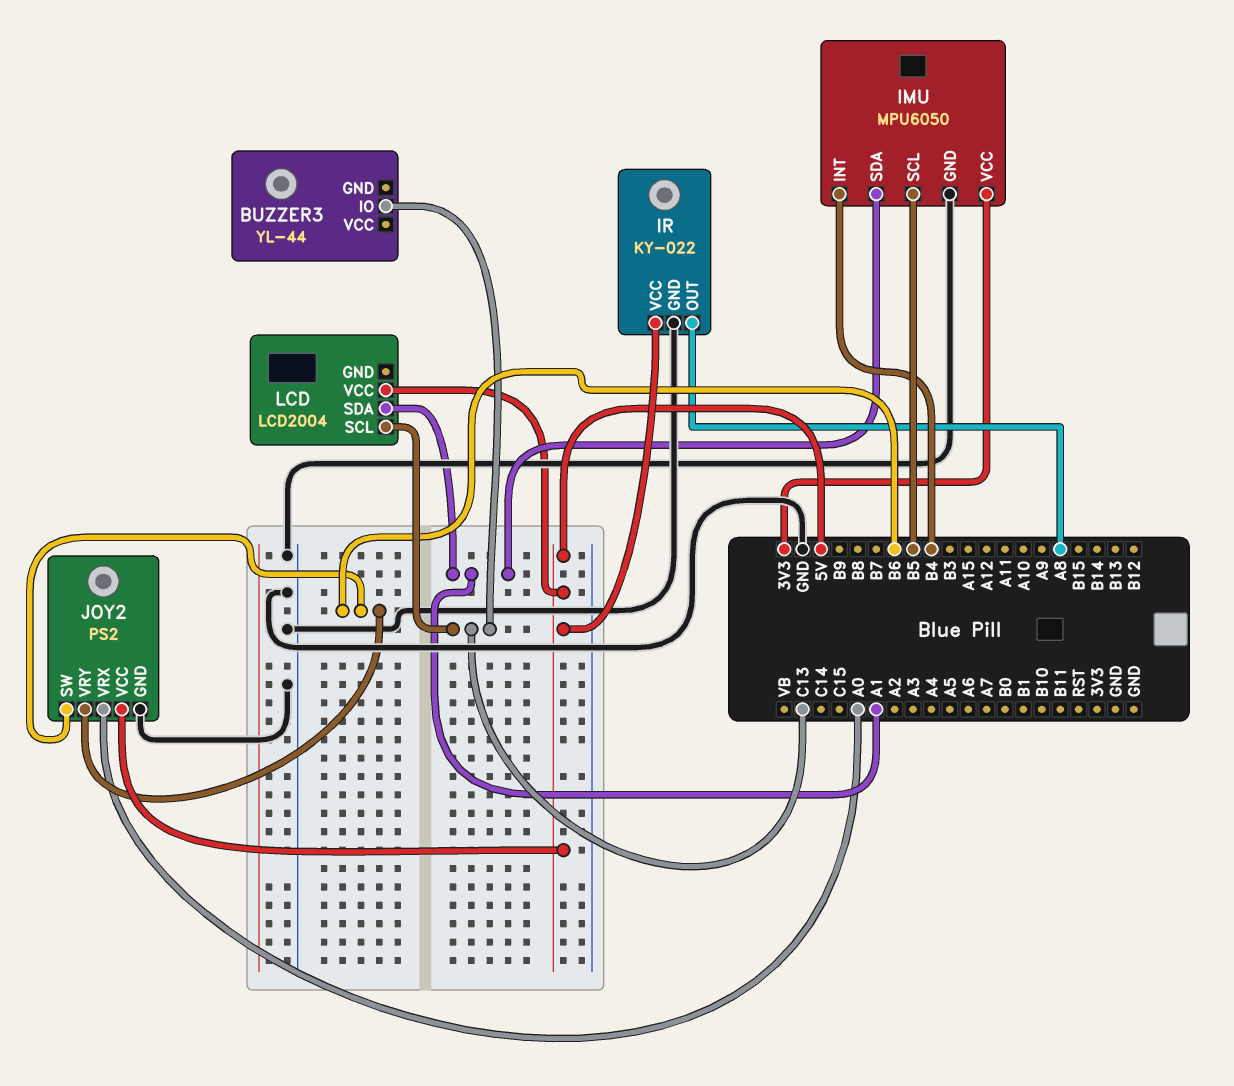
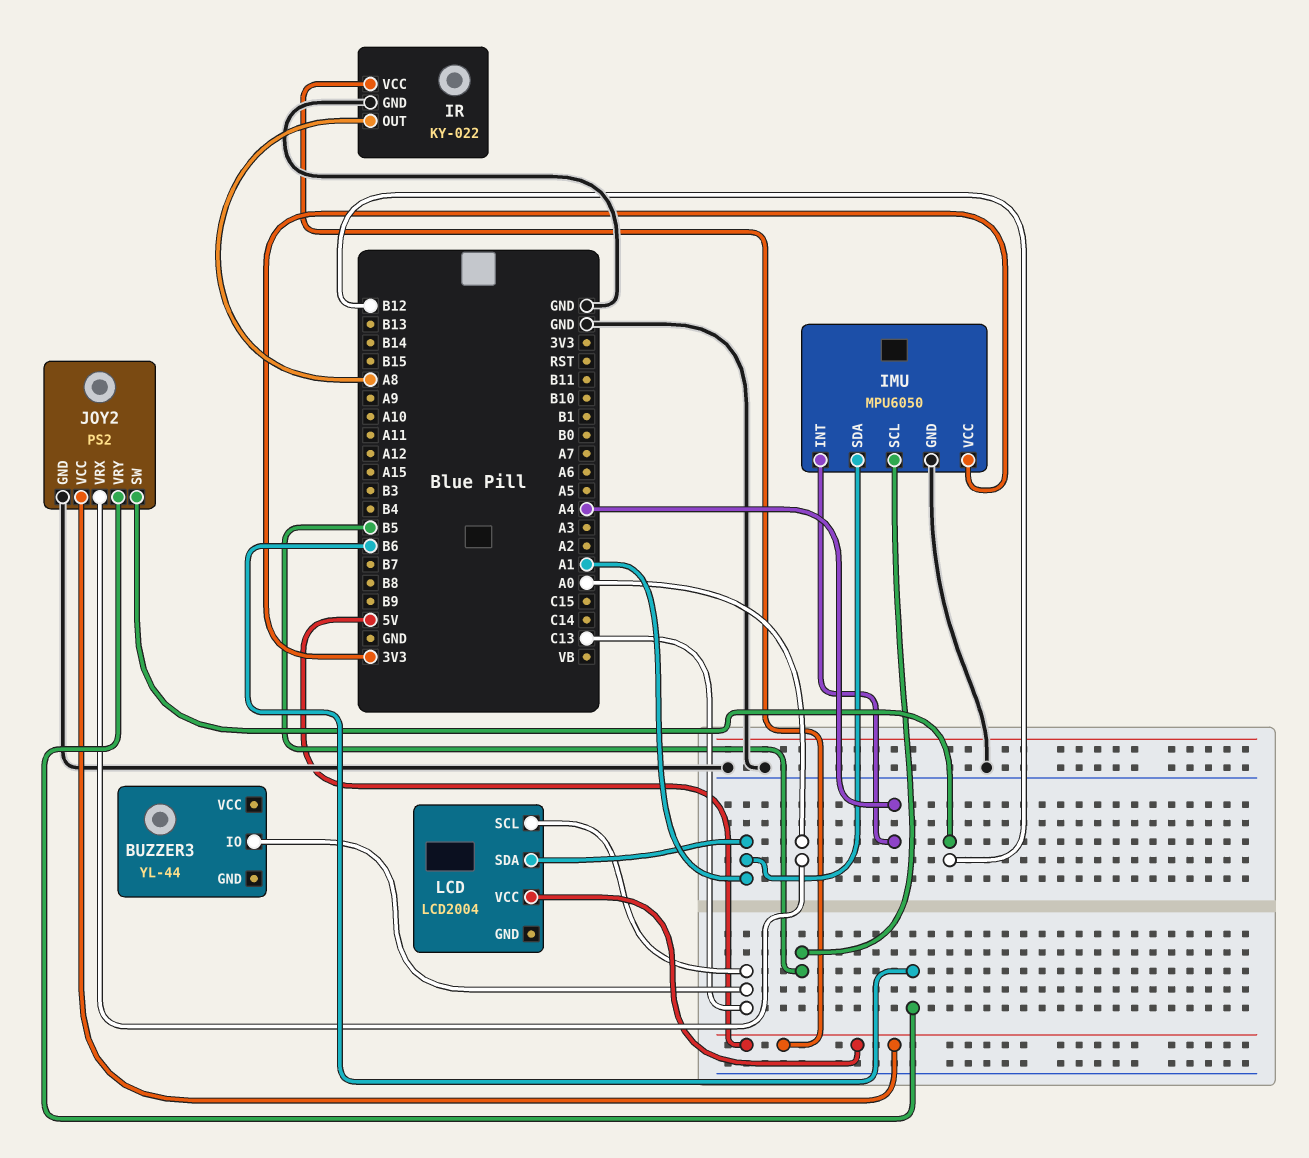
IMU pin INT: B4 -> A4
JOY2 pin SW: B6 -> B12

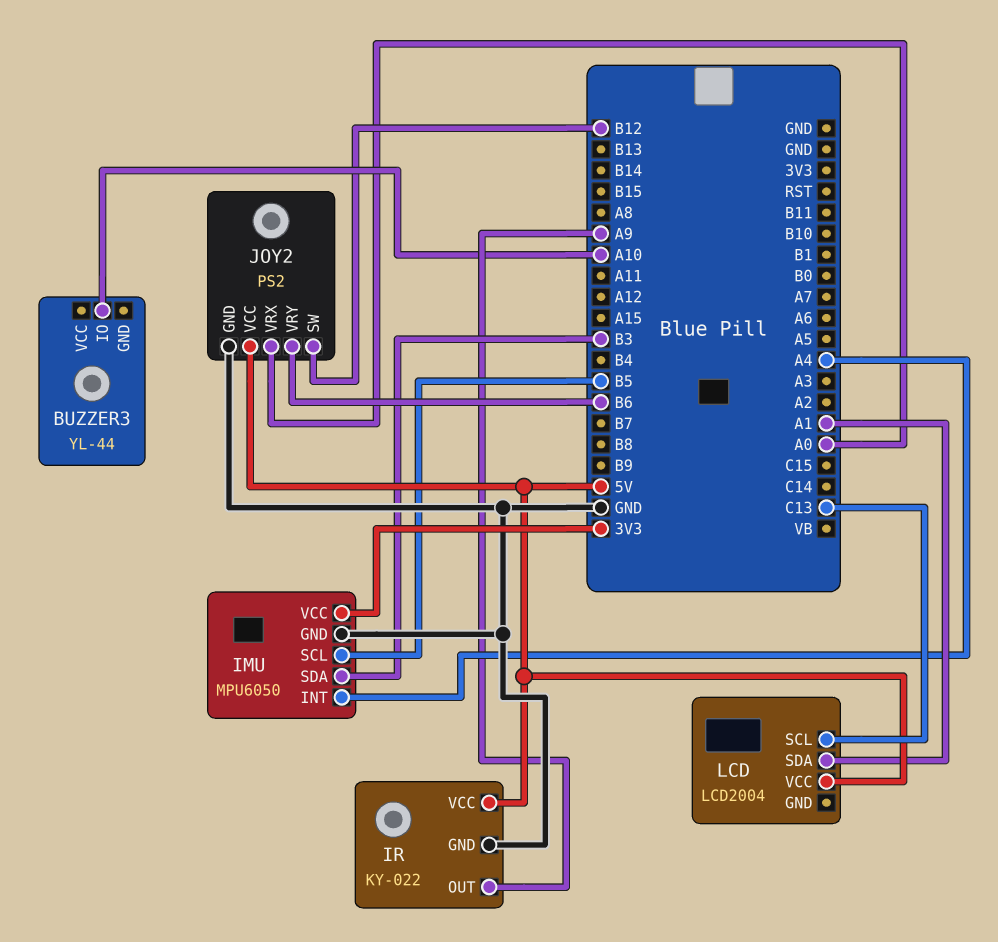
BUZZER3 pin IO: C13 -> A10
IMU pin SDA: A1 -> B3
IR pin OUT: A8 -> A9

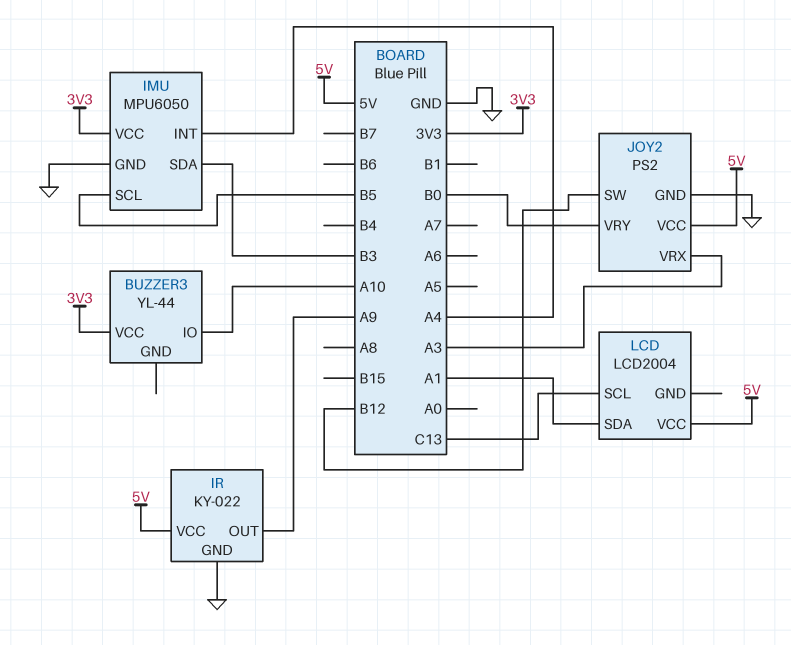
BUZZER3 pin VCC: none -> 3V3
JOY2 pin VRX: A0 -> A3
JOY2 pin VRY: B6 -> B0

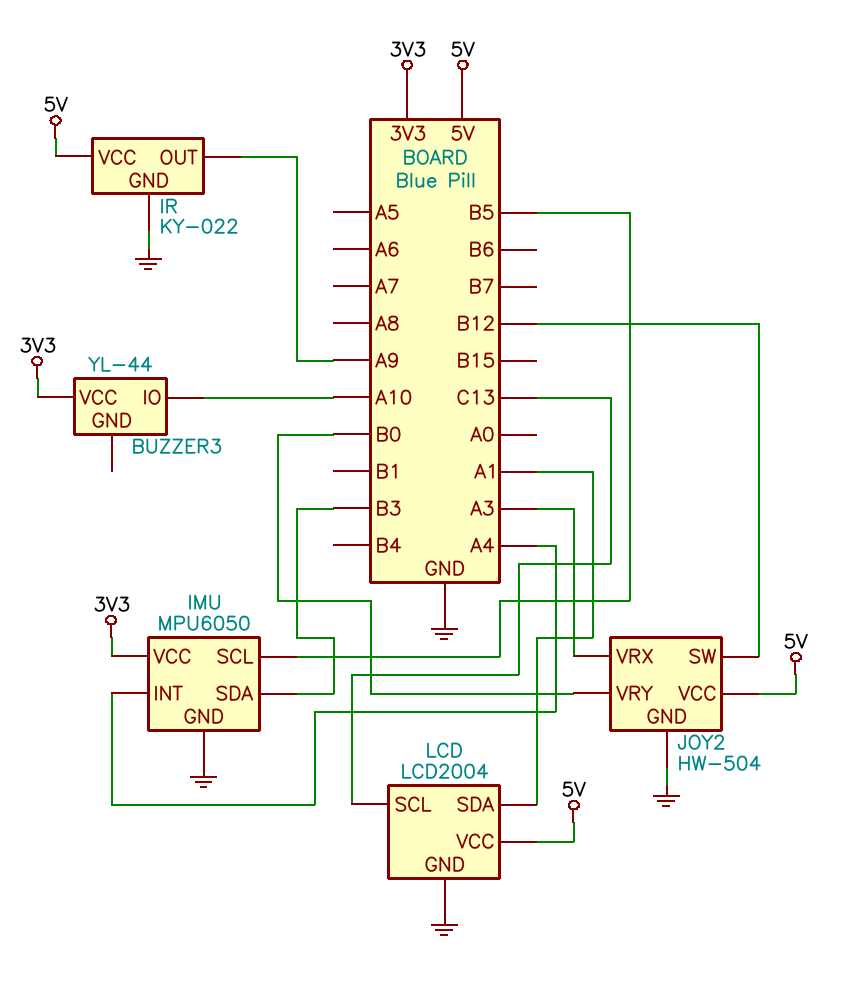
JOY2: PS2 -> HW-504
LCD pin GND: none -> GND

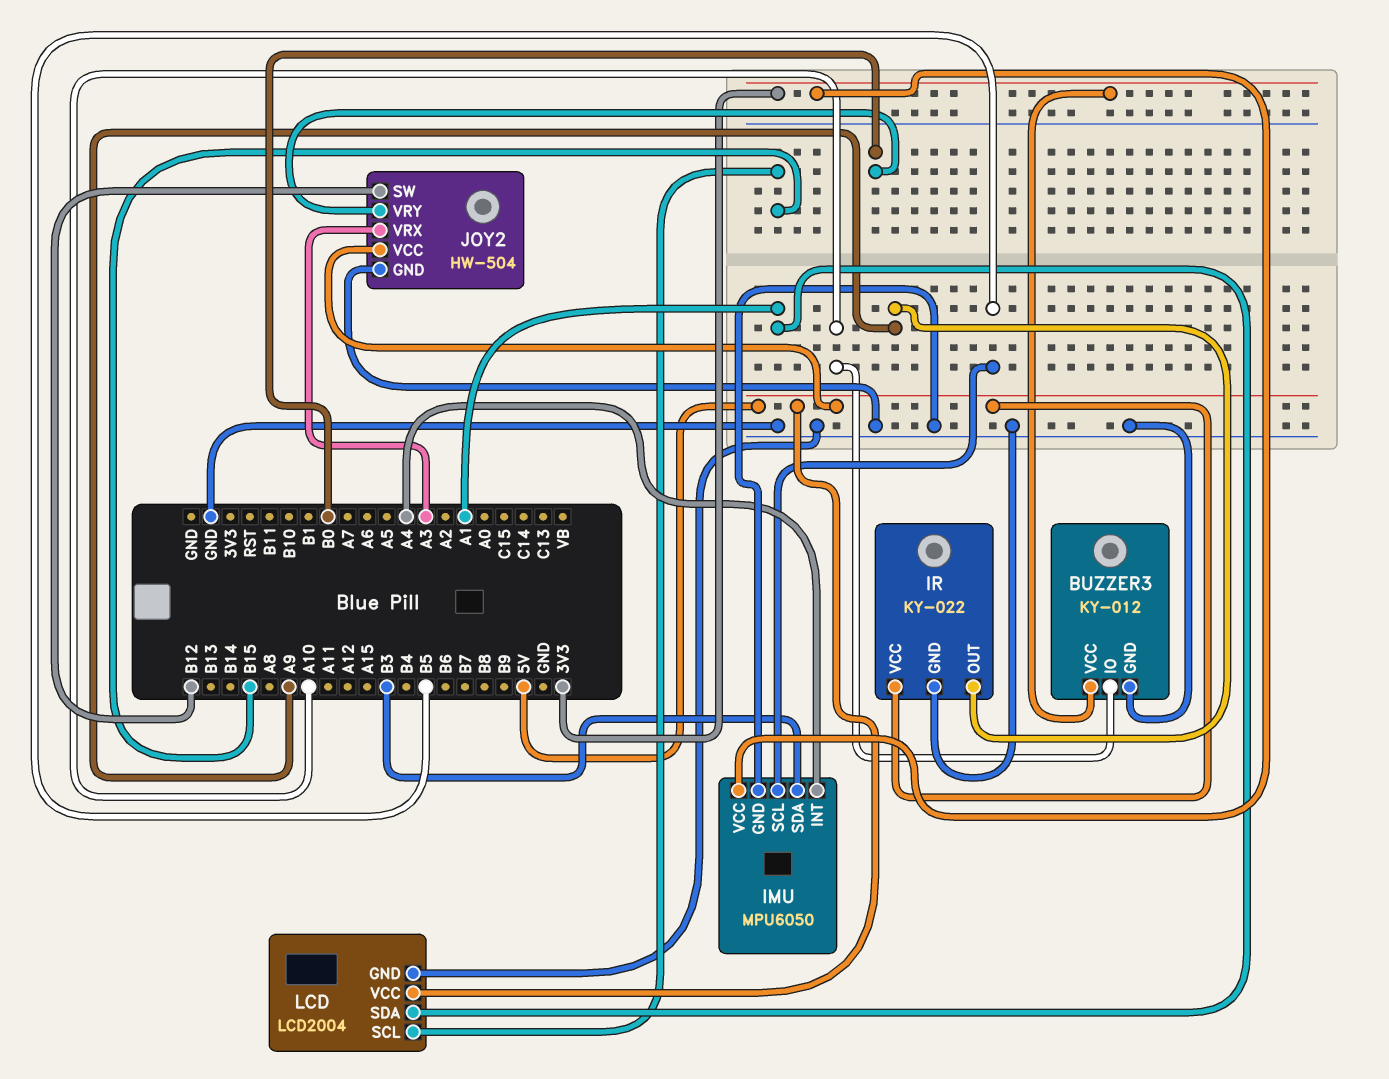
BUZZER3: YL-44 -> KY-012
BUZZER3 pin GND: none -> GND
LCD pin SCL: C13 -> B15

